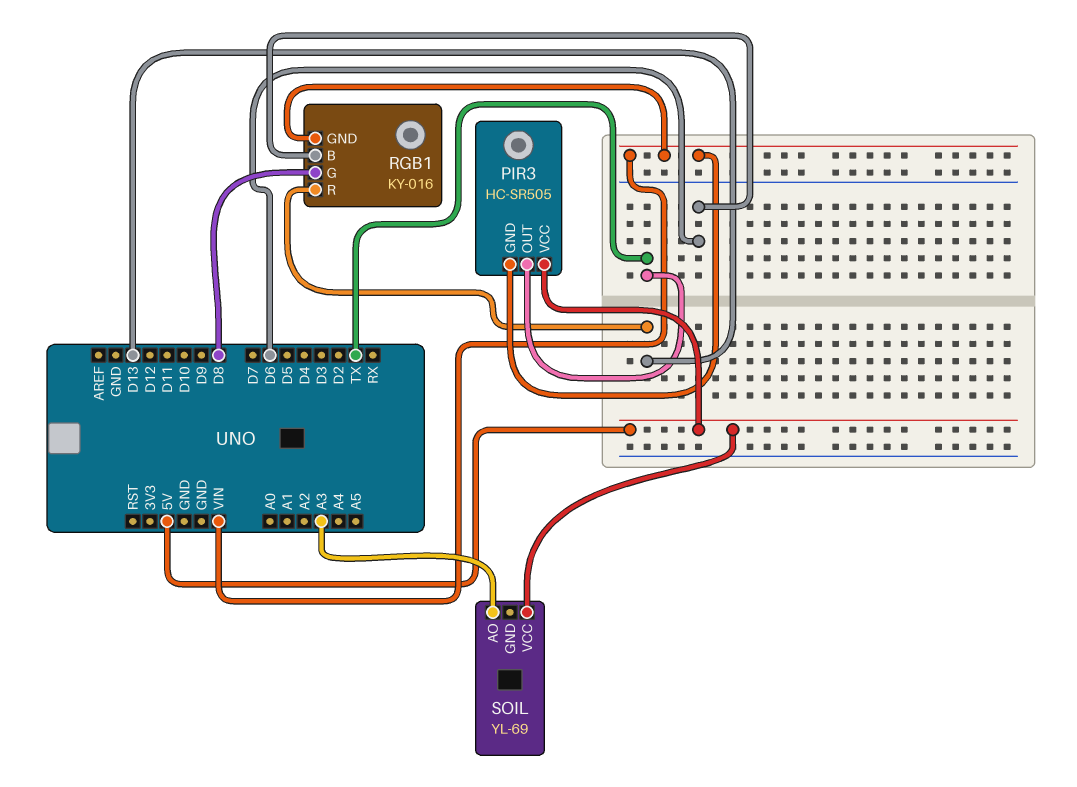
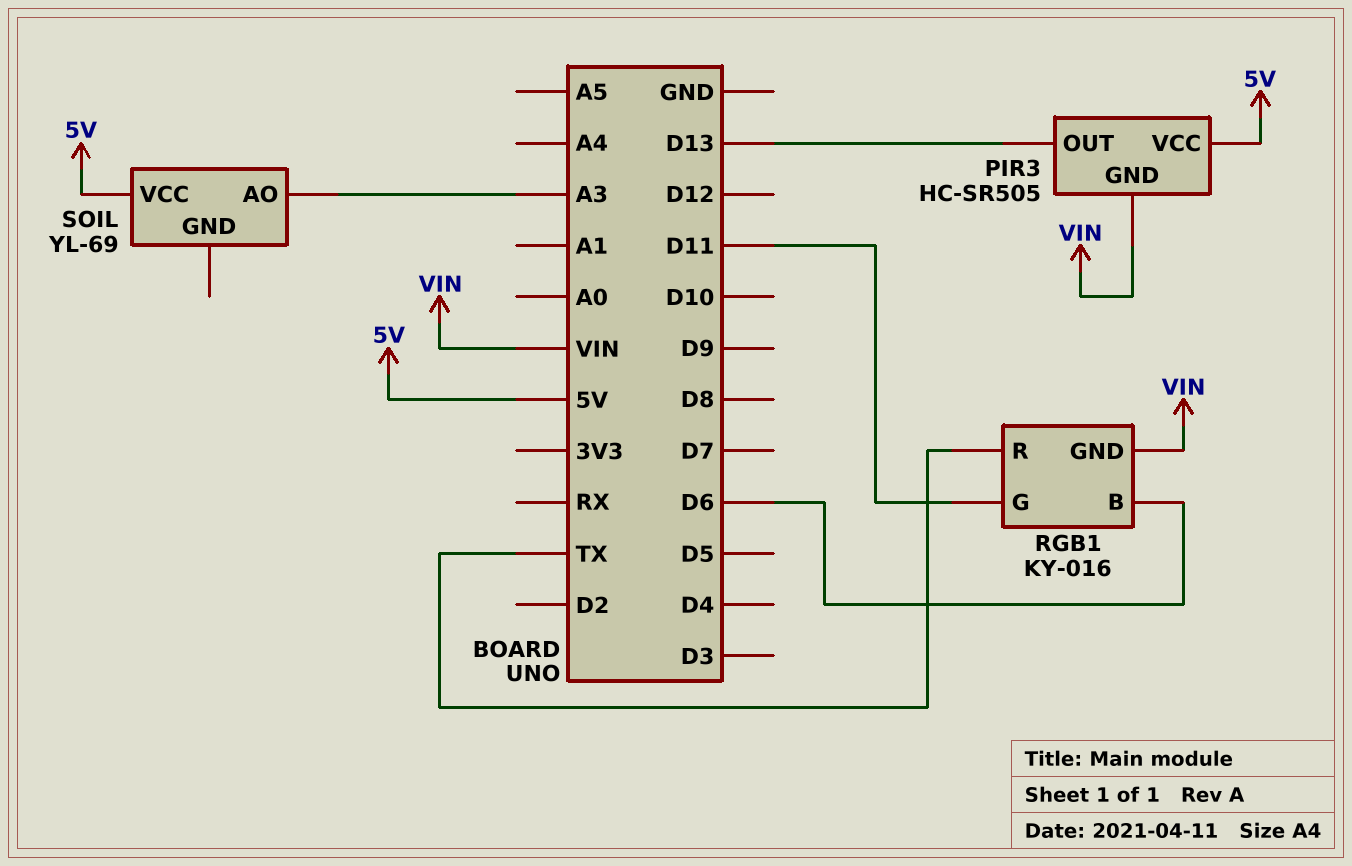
PIR3 pin OUT: TX -> D13
RGB1 pin G: D8 -> D11
RGB1 pin R: D13 -> TX

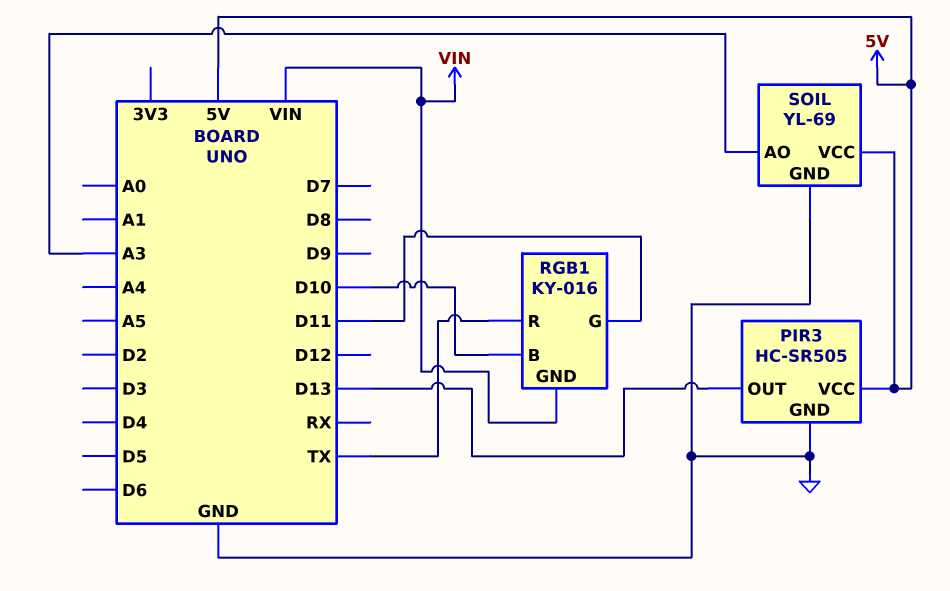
PIR3 pin GND: VIN -> GND
RGB1 pin B: D6 -> D10
SOIL pin GND: none -> GND

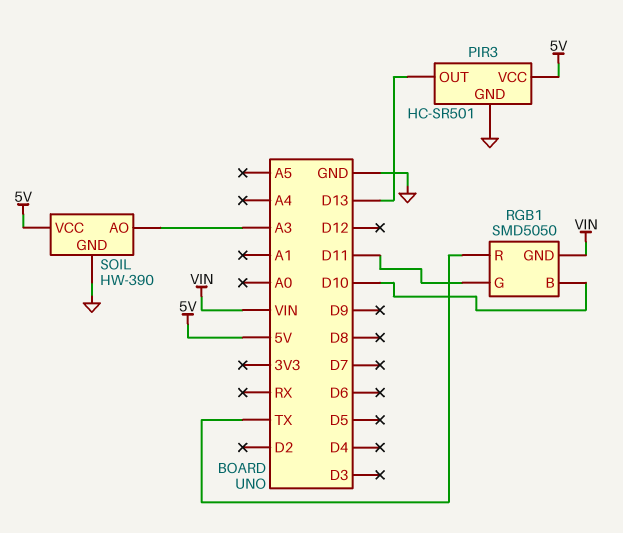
PIR3: HC-SR505 -> HC-SR501
RGB1: KY-016 -> SMD5050
SOIL: YL-69 -> HW-390

